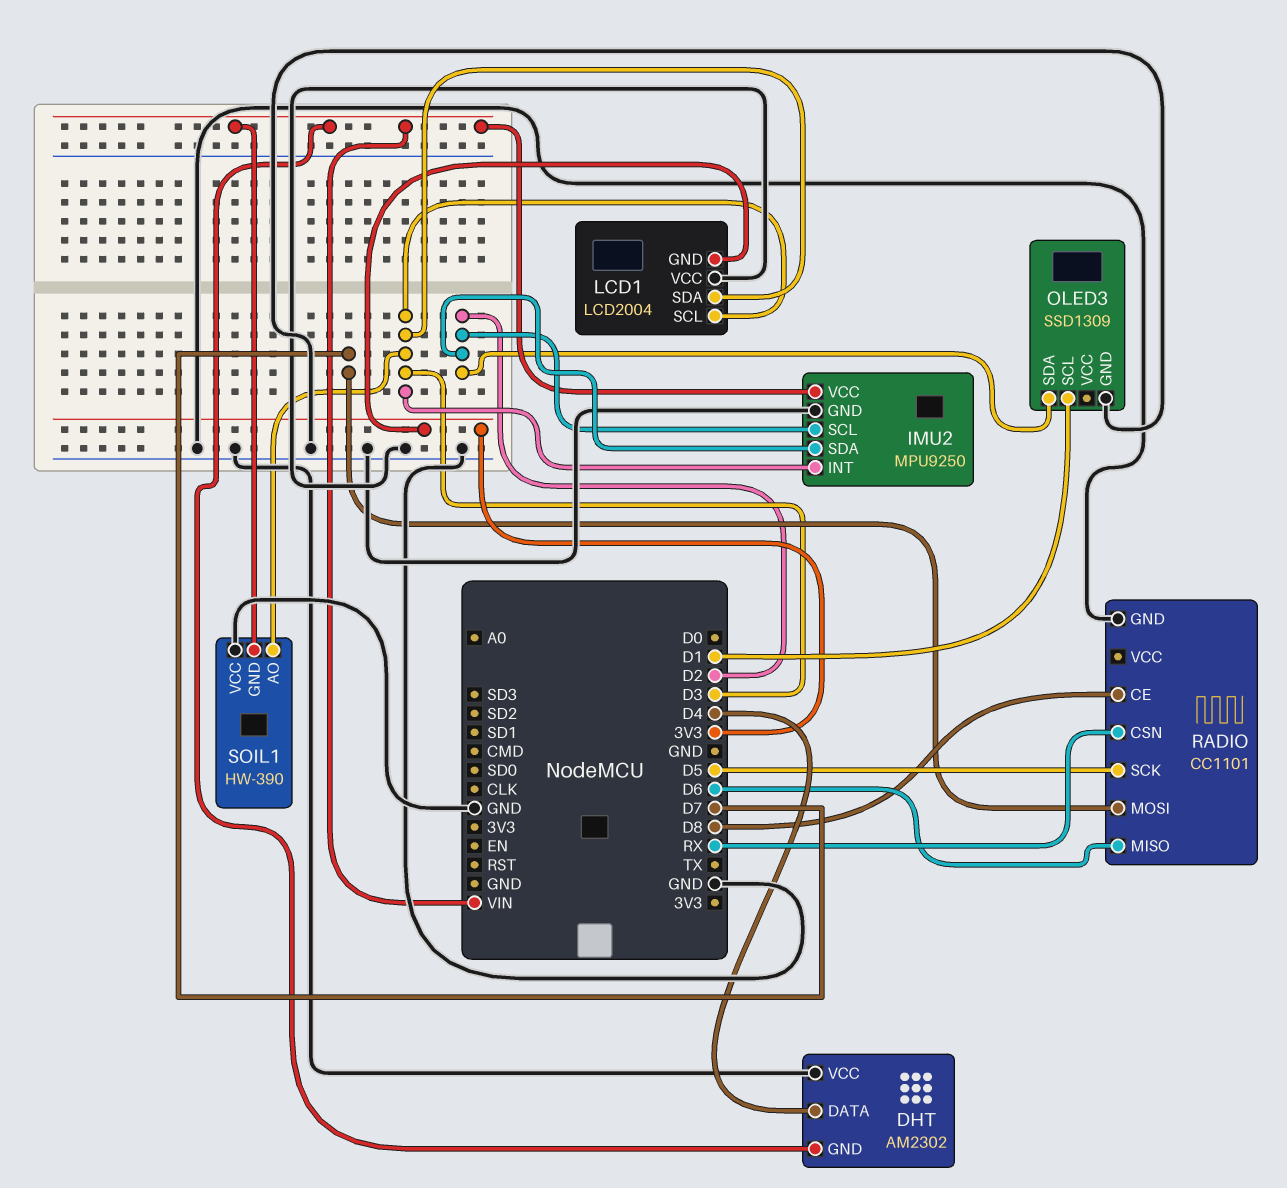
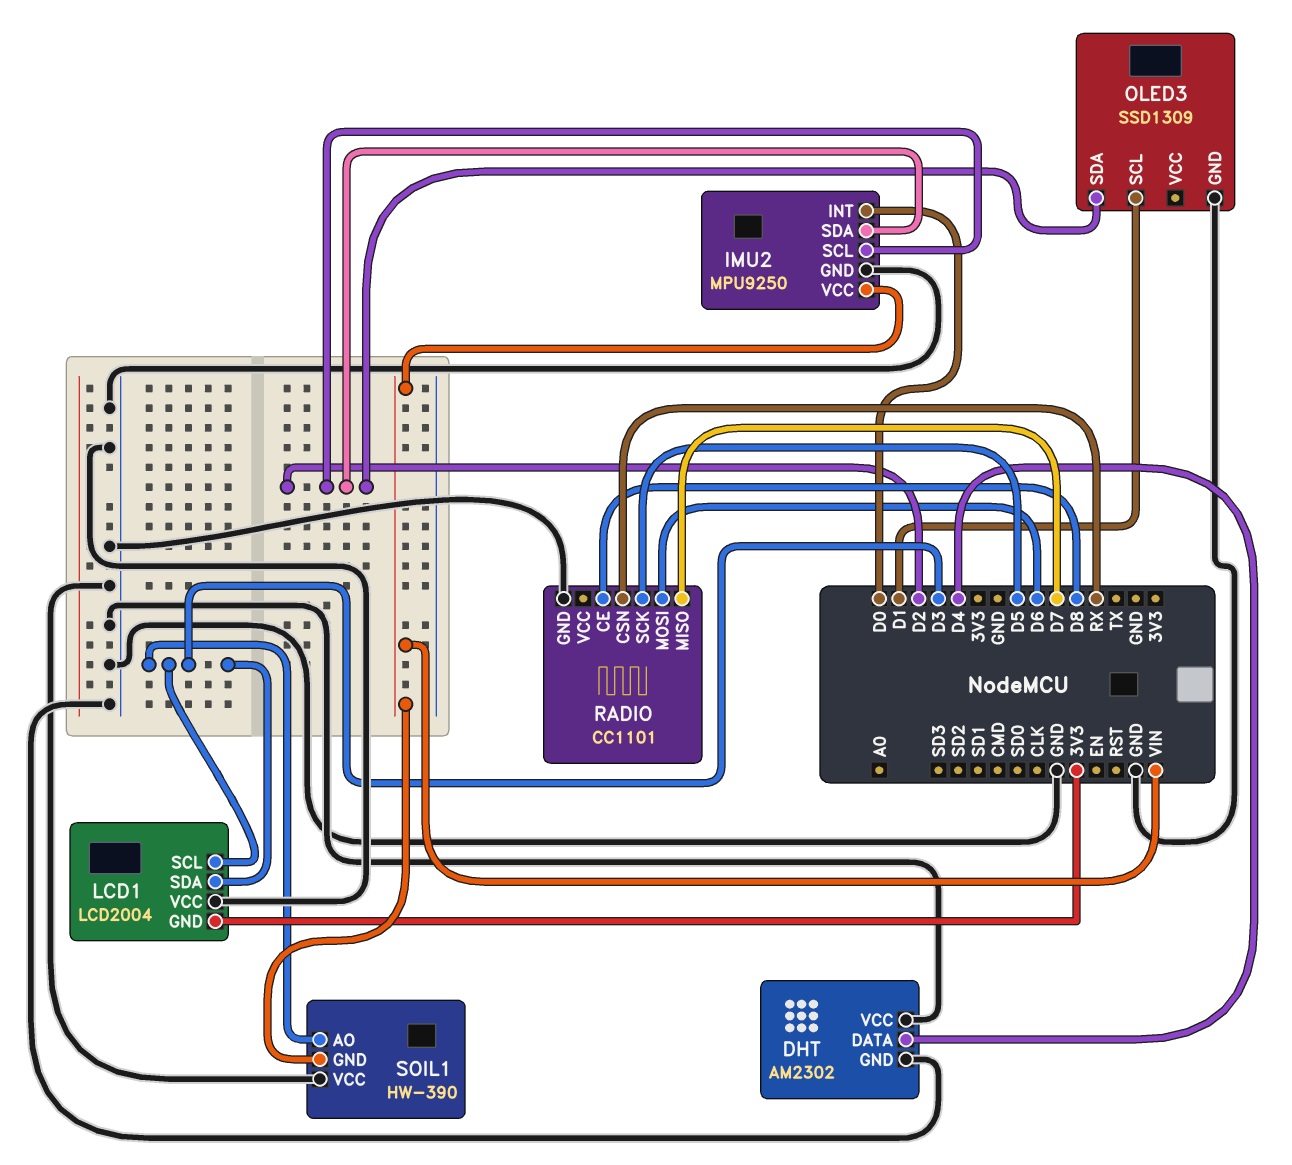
DHT pin GND: VIN -> GND
IMU2 pin INT: D3 -> D0
RADIO pin MISO: D6 -> D7
RADIO pin MOSI: D7 -> D6

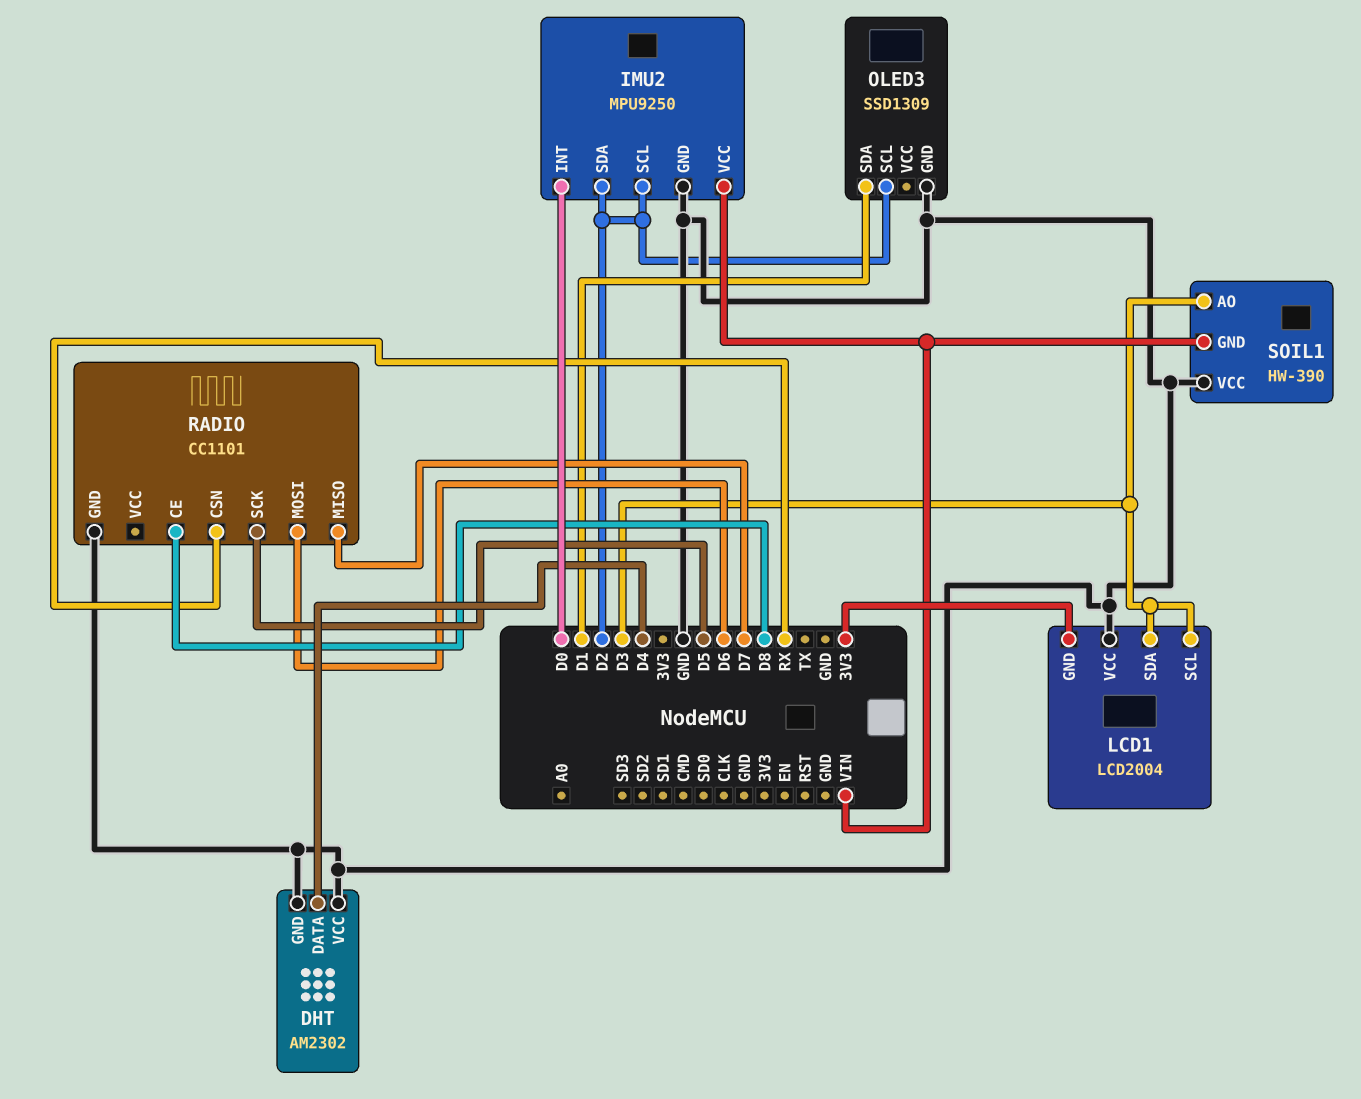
OLED3 pin SCL: D1 -> D2
OLED3 pin SDA: D2 -> D1

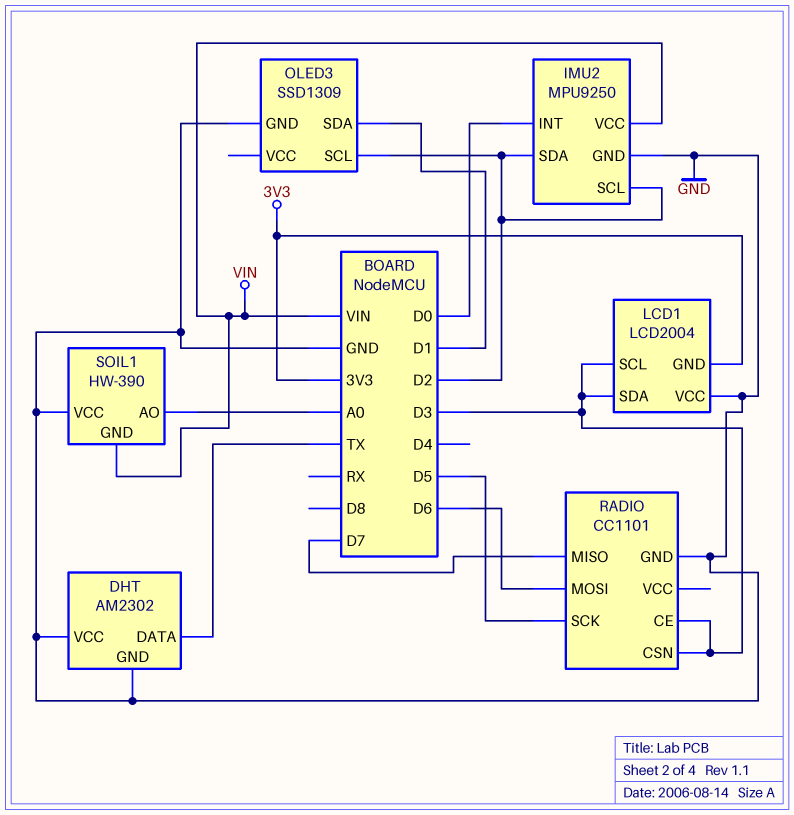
DHT pin DATA: D4 -> TX
RADIO pin CE: D8 -> D3
RADIO pin CSN: RX -> D3
SOIL1 pin AO: D3 -> A0

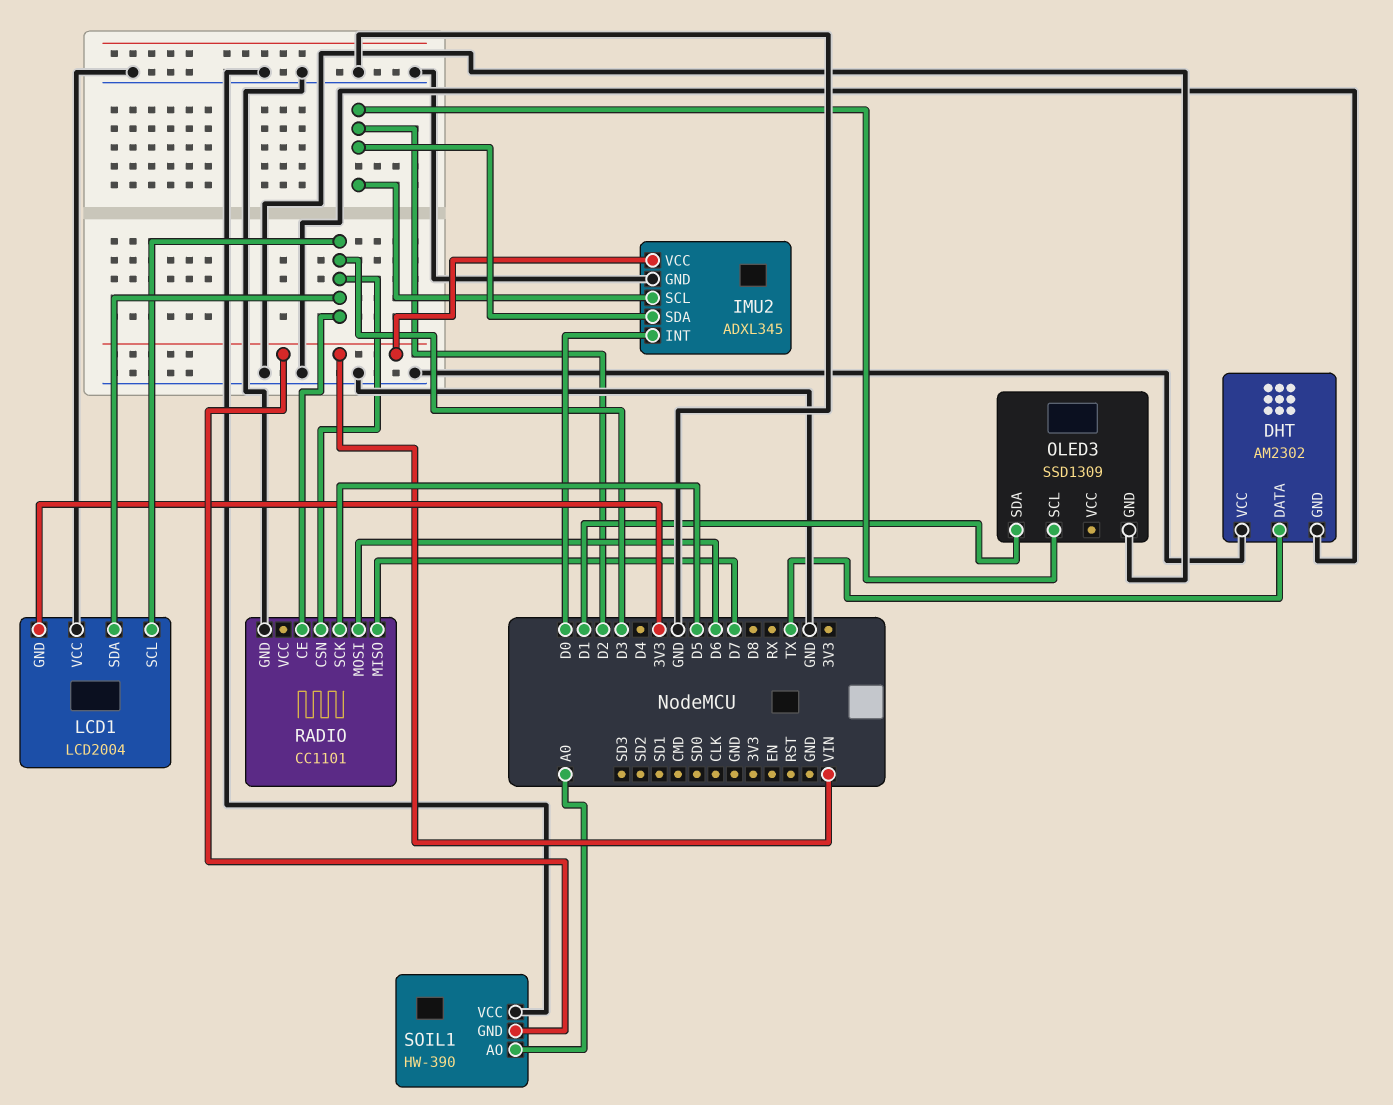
IMU2: MPU9250 -> ADXL345

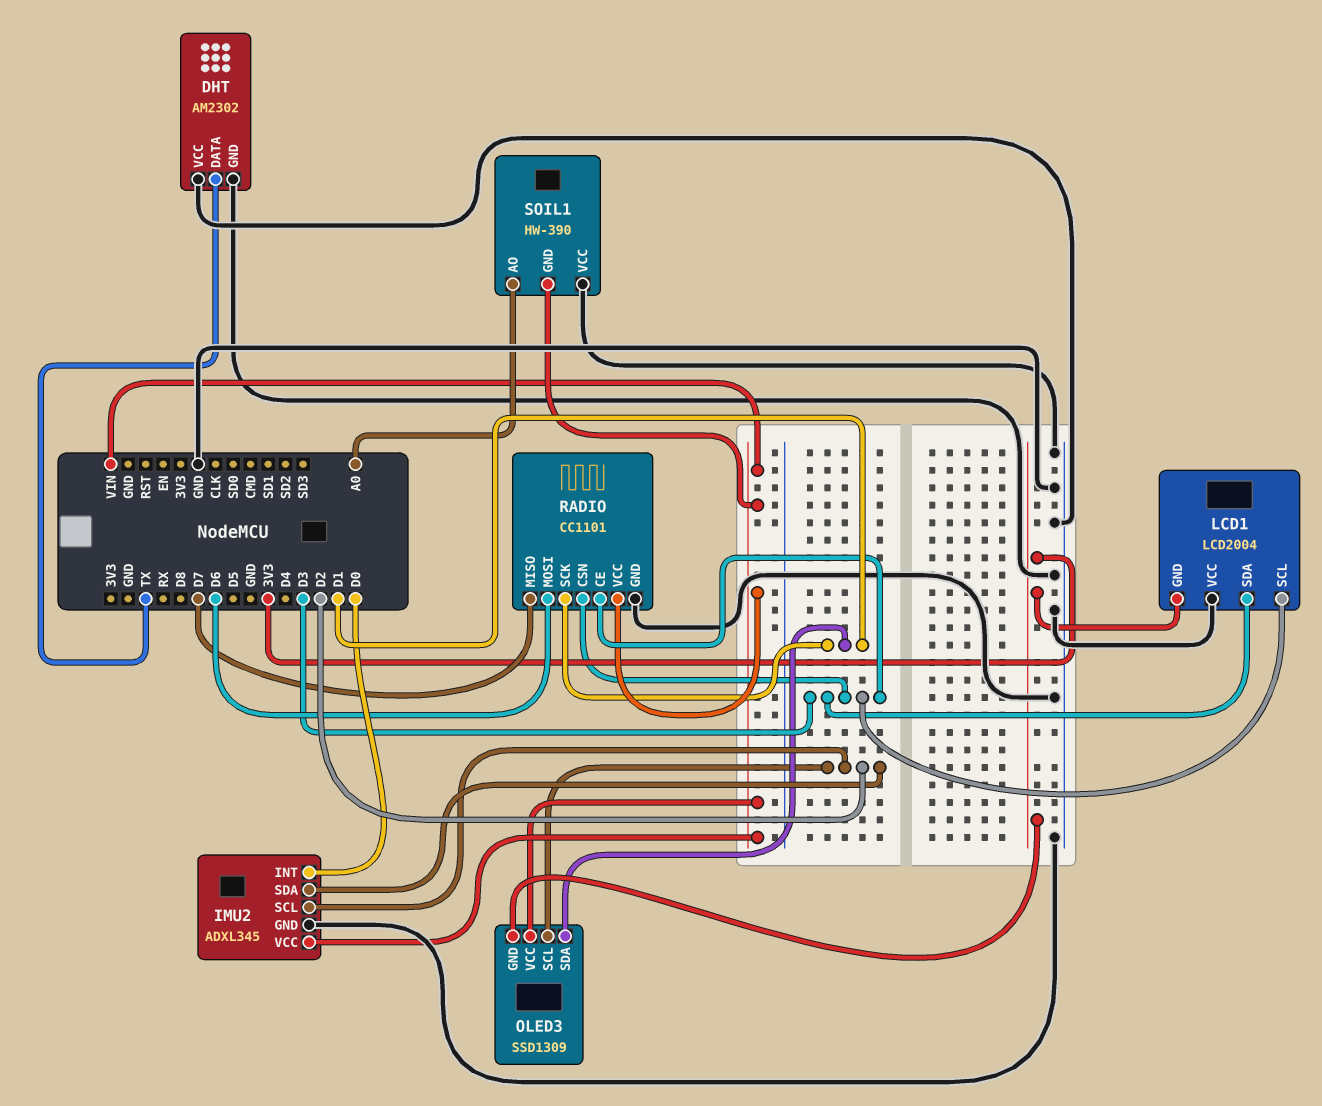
OLED3 pin GND: GND -> 3V3
OLED3 pin VCC: none -> VIN
RADIO pin SCK: D5 -> D1
RADIO pin VCC: none -> VIN

